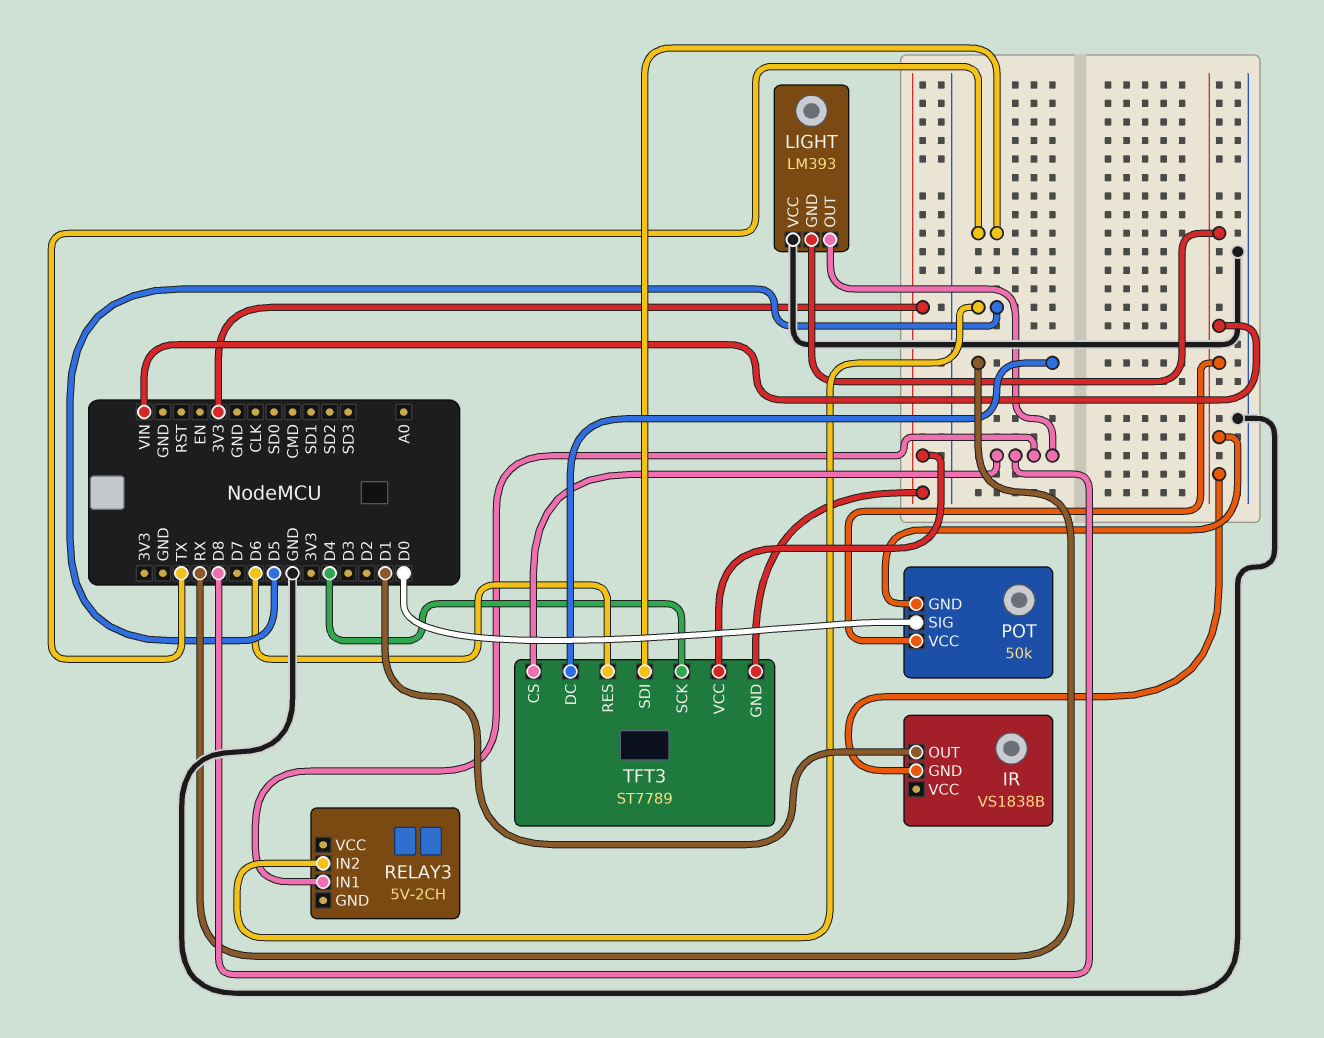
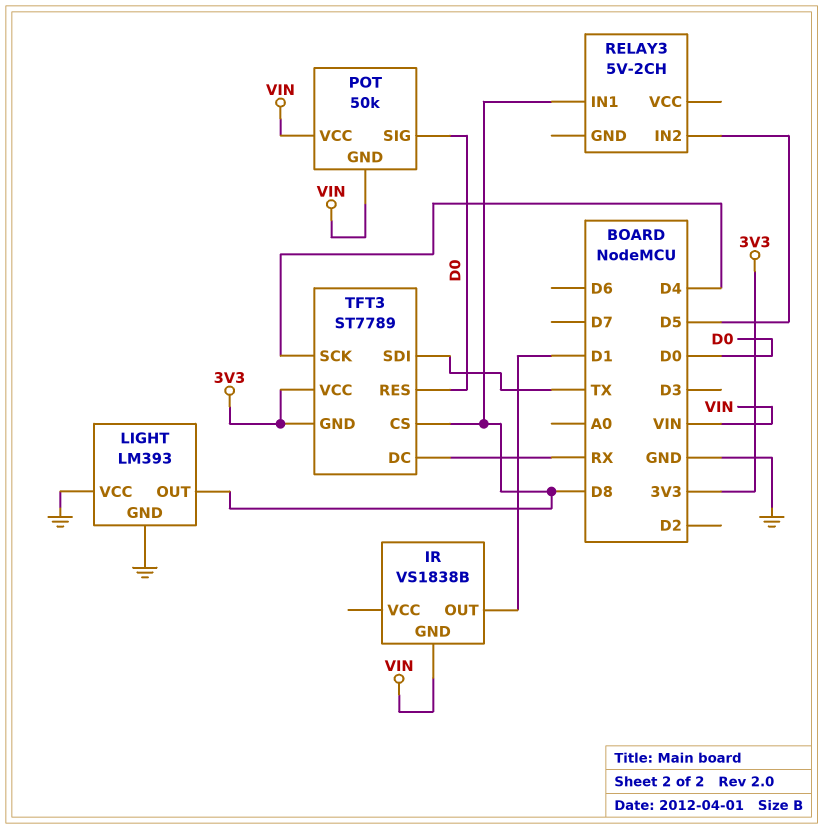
LIGHT pin GND: VIN -> GND
TFT3 pin RES: D6 -> D0

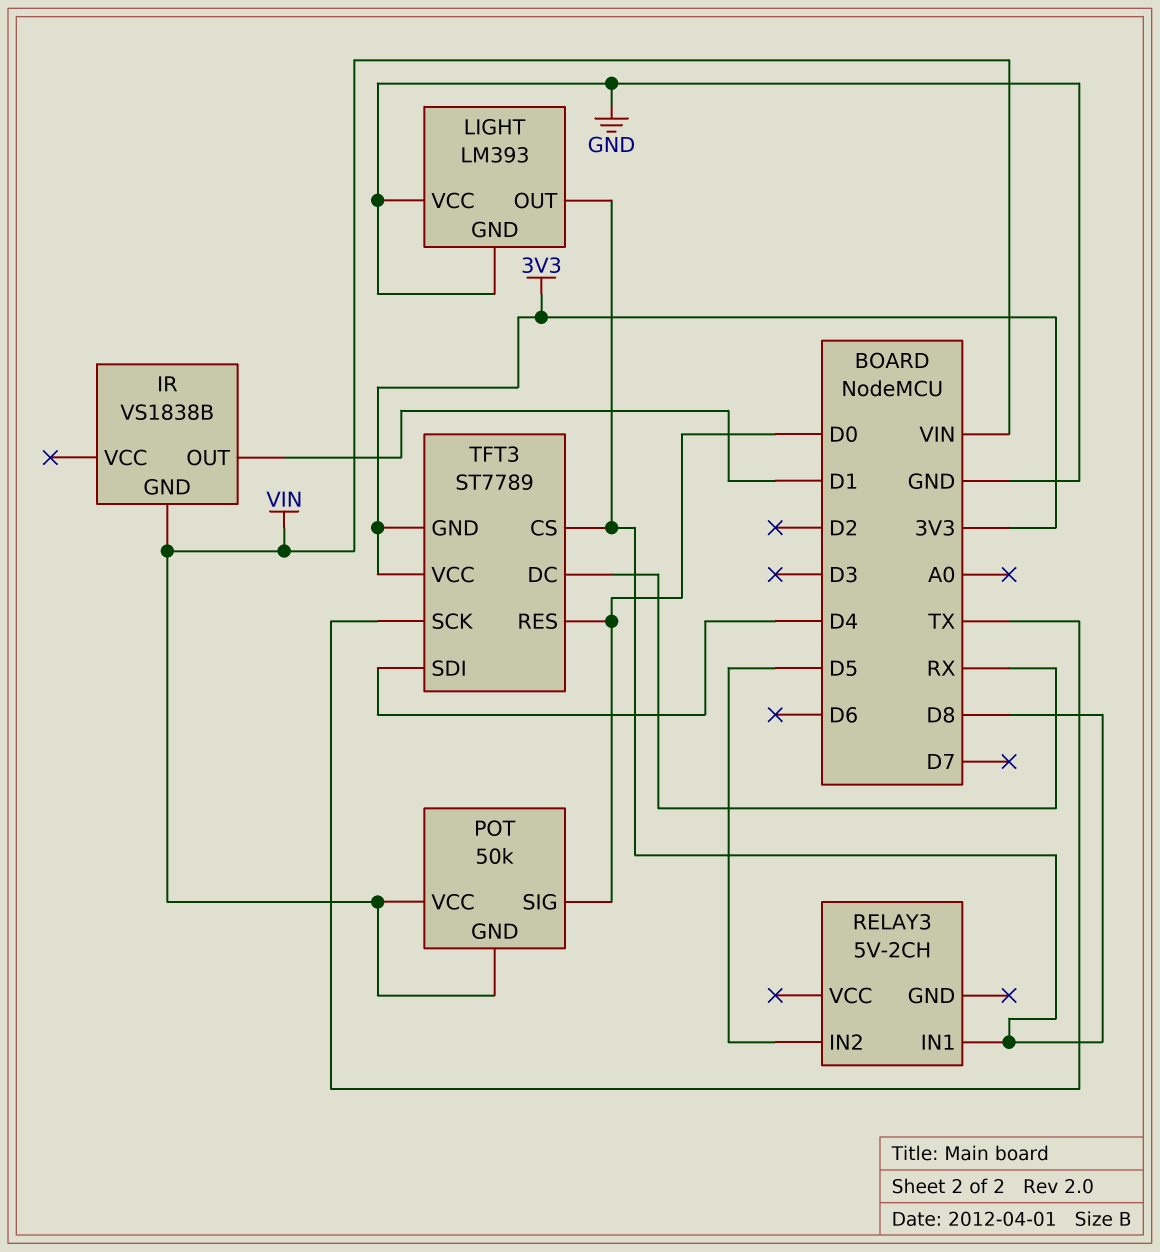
TFT3 pin SCK: D4 -> TX
TFT3 pin SDI: TX -> D4

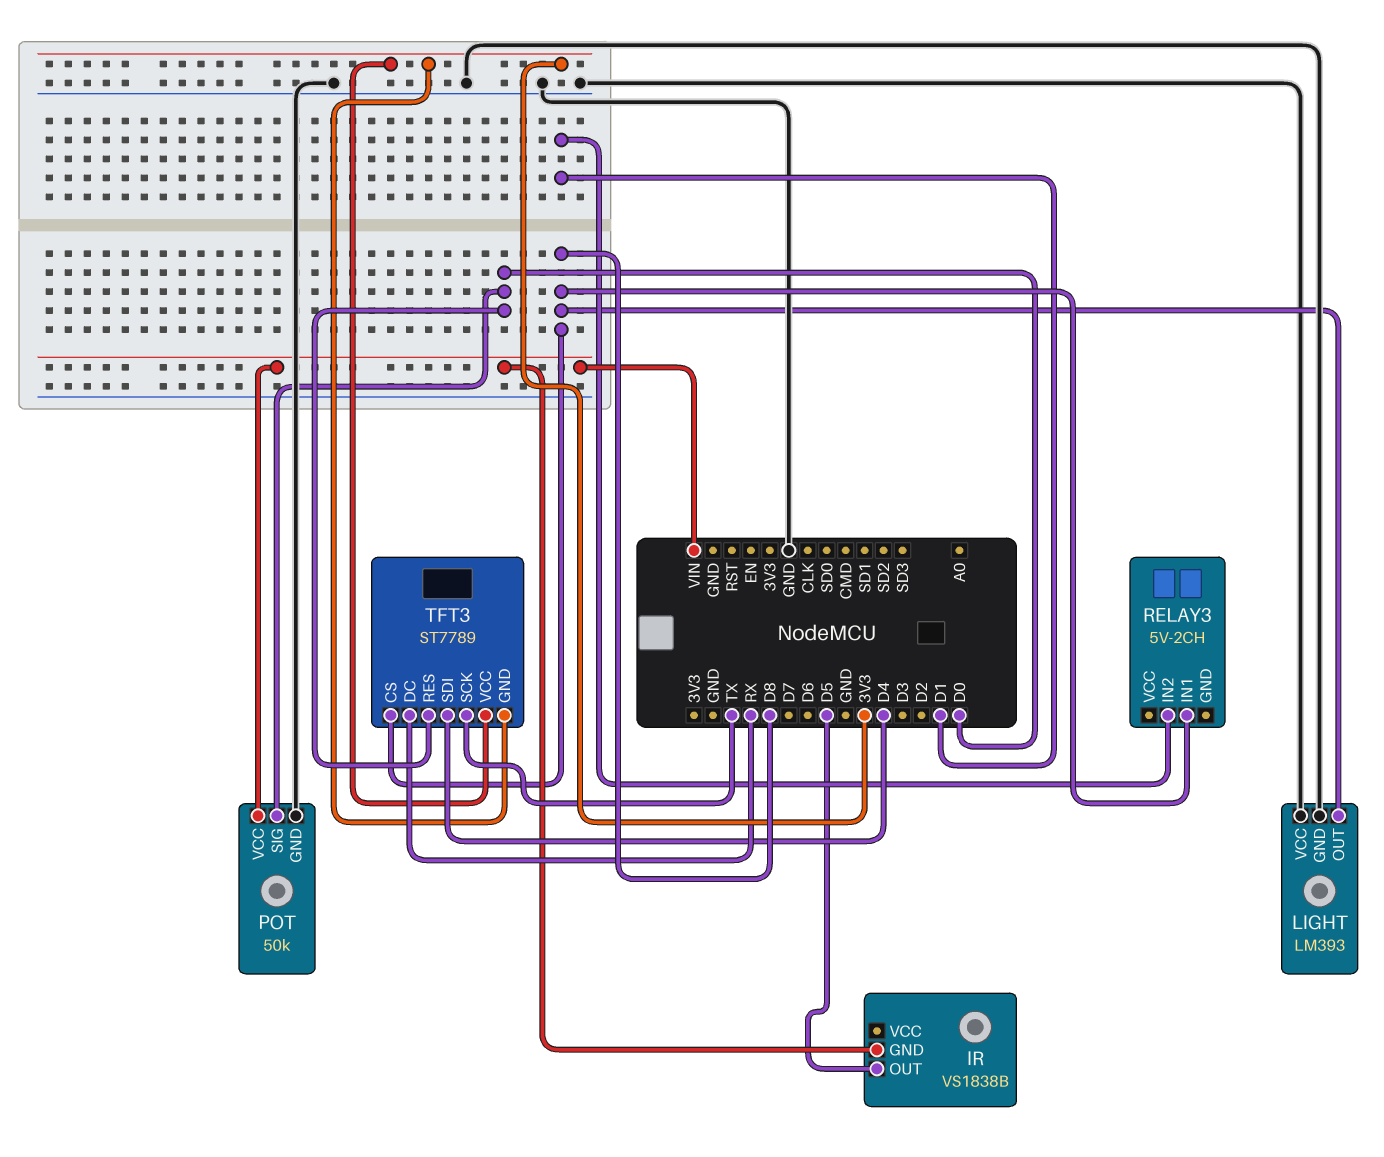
IR pin OUT: D1 -> D5
POT pin GND: VIN -> GND
RELAY3 pin IN2: D5 -> D1

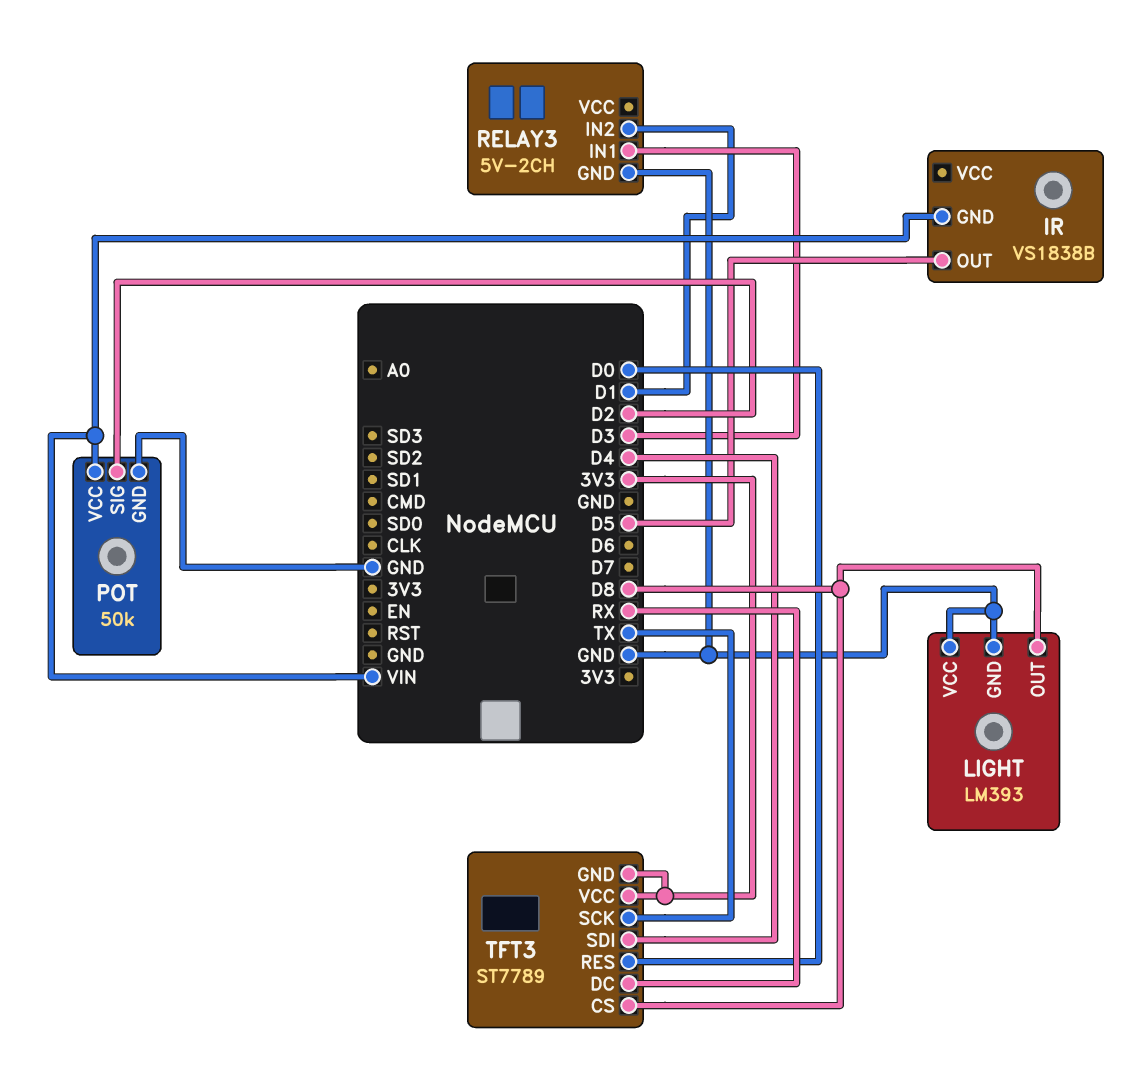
POT pin SIG: D0 -> D2
RELAY3 pin GND: none -> GND
RELAY3 pin IN1: D8 -> D3

